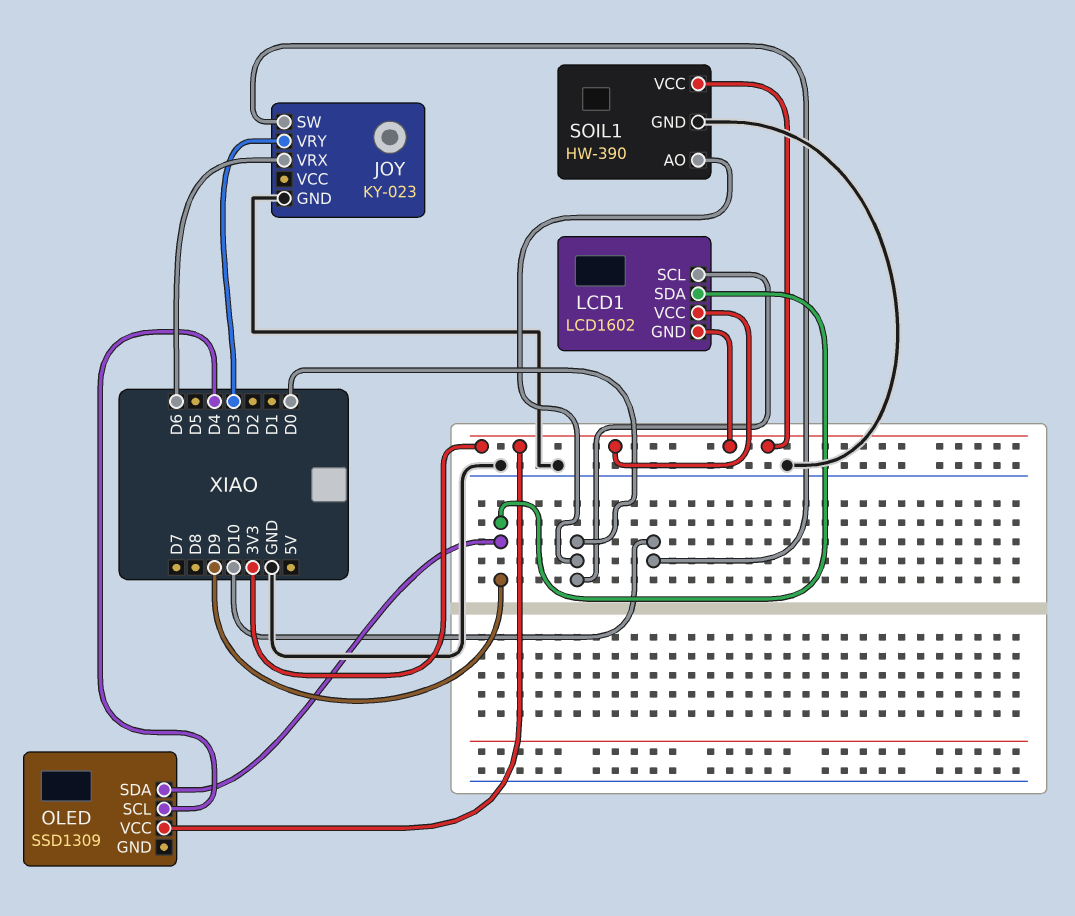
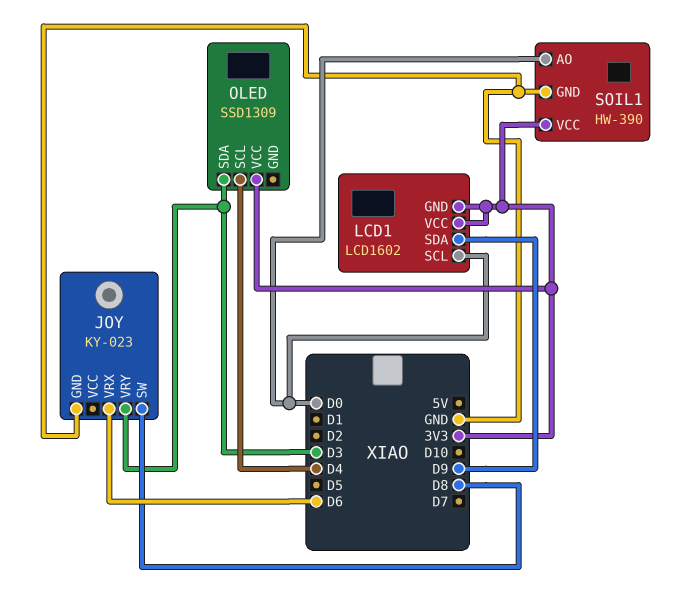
JOY pin SW: D10 -> D8
OLED pin SDA: D9 -> D3

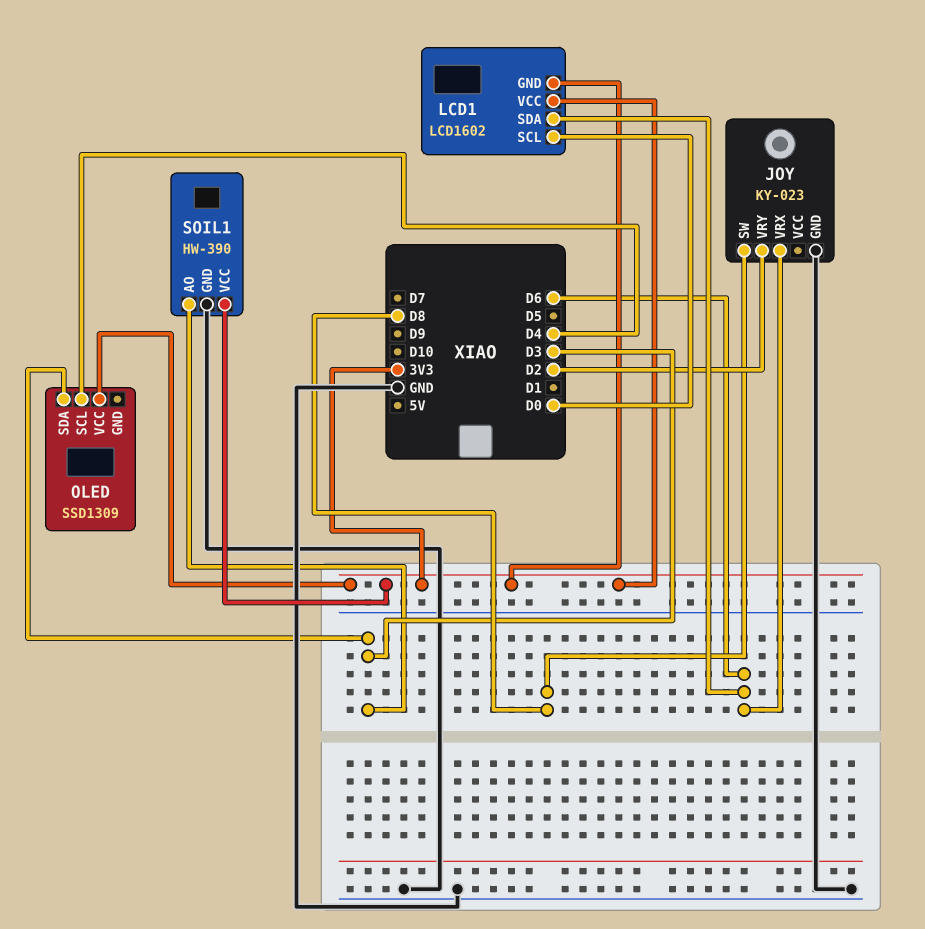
JOY pin VRY: D3 -> D2
LCD1 pin SDA: D9 -> D6
SOIL1 pin AO: D0 -> D3

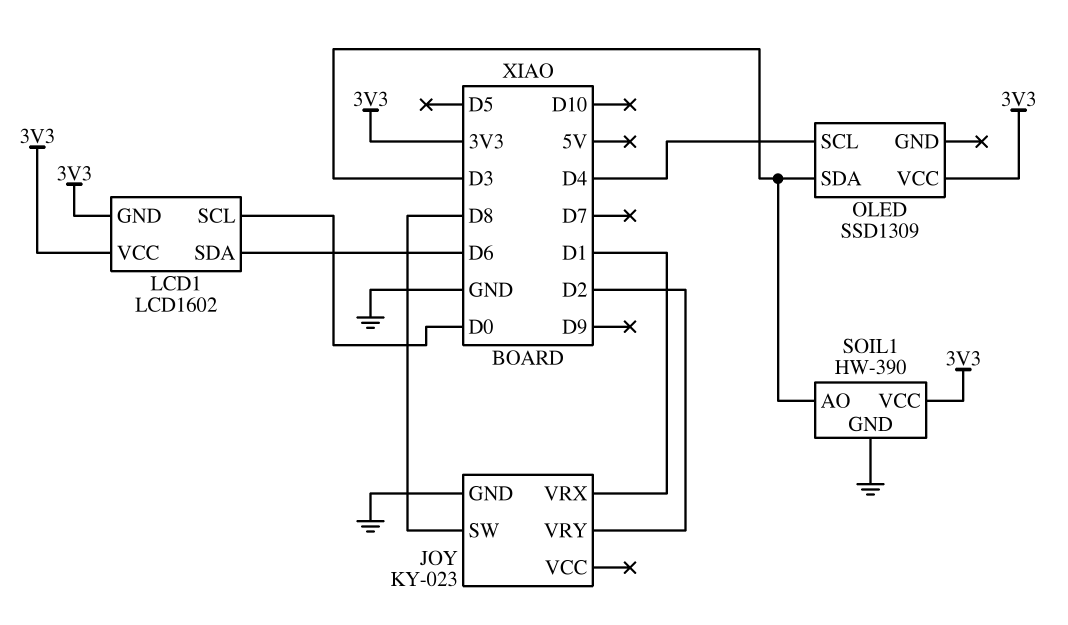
JOY pin VRX: D6 -> D1

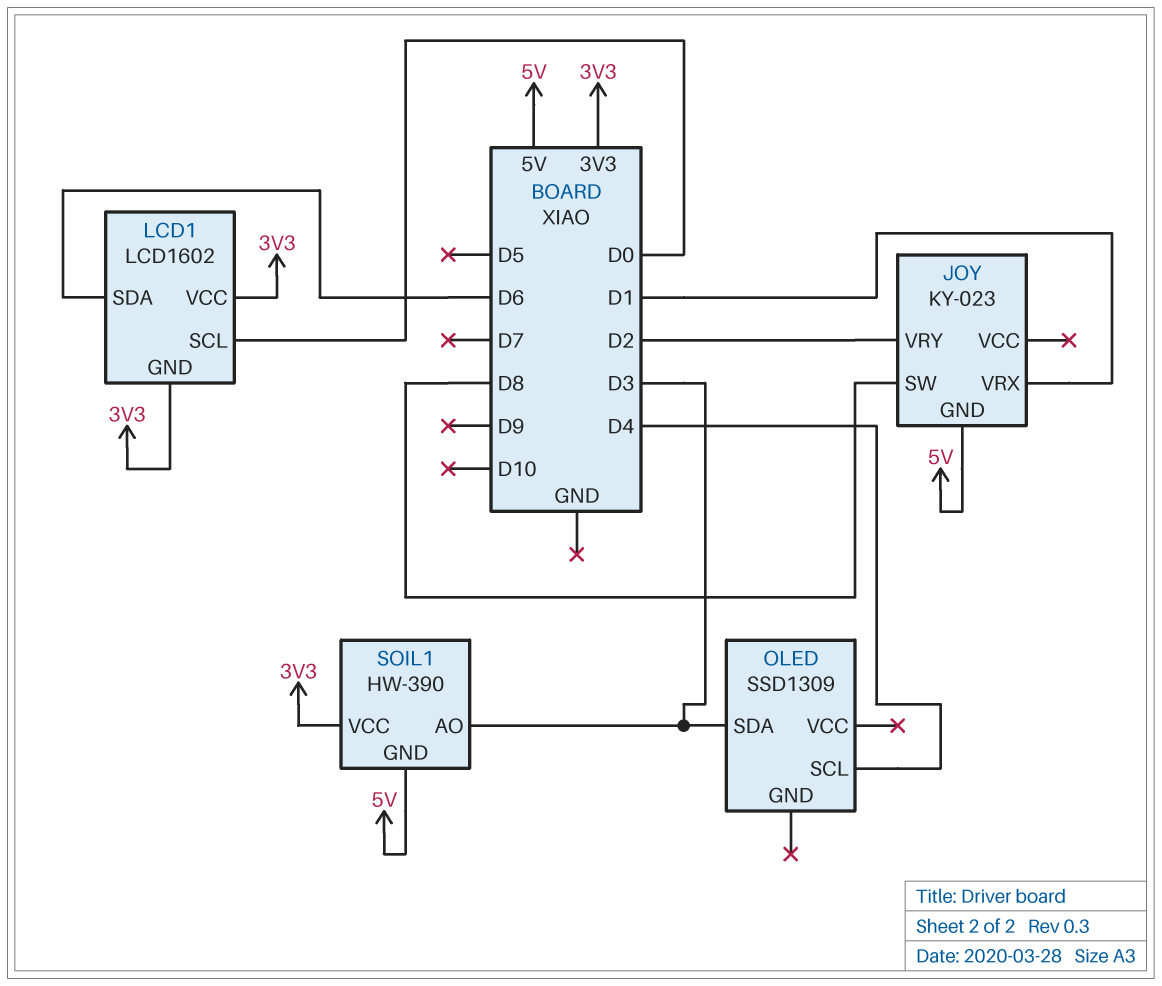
JOY pin GND: GND -> 5V
OLED pin VCC: 3V3 -> none
SOIL1 pin GND: GND -> 5V

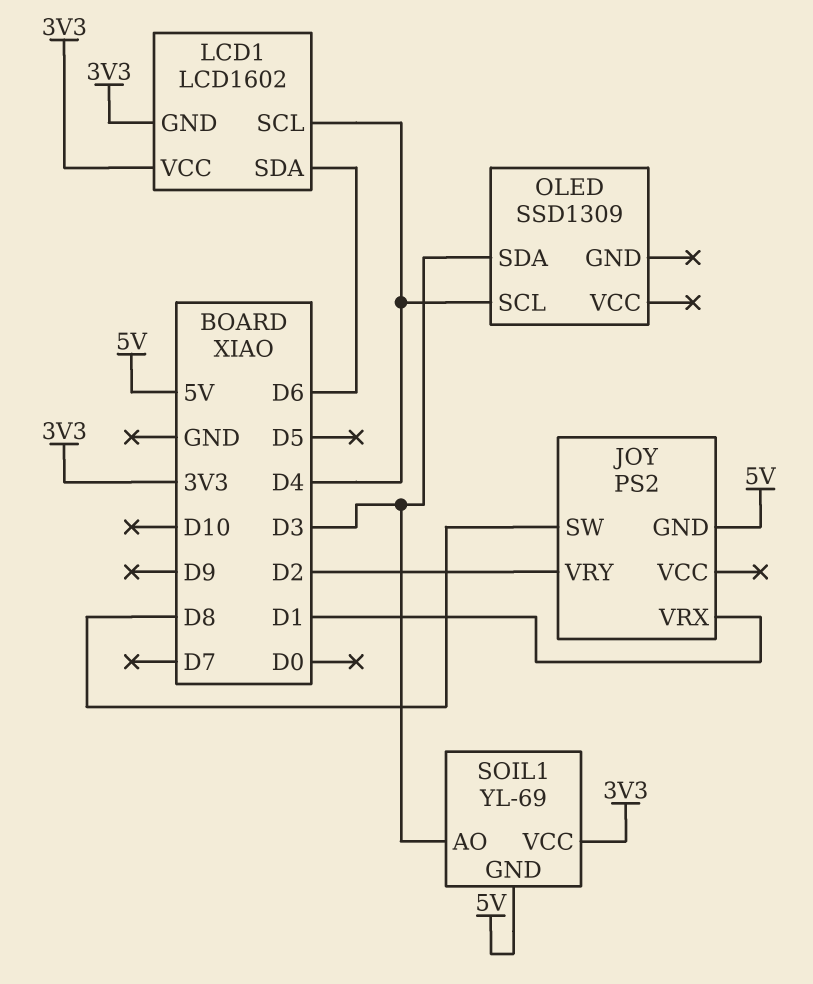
JOY: KY-023 -> PS2
LCD1 pin SCL: D0 -> D4
SOIL1: HW-390 -> YL-69

